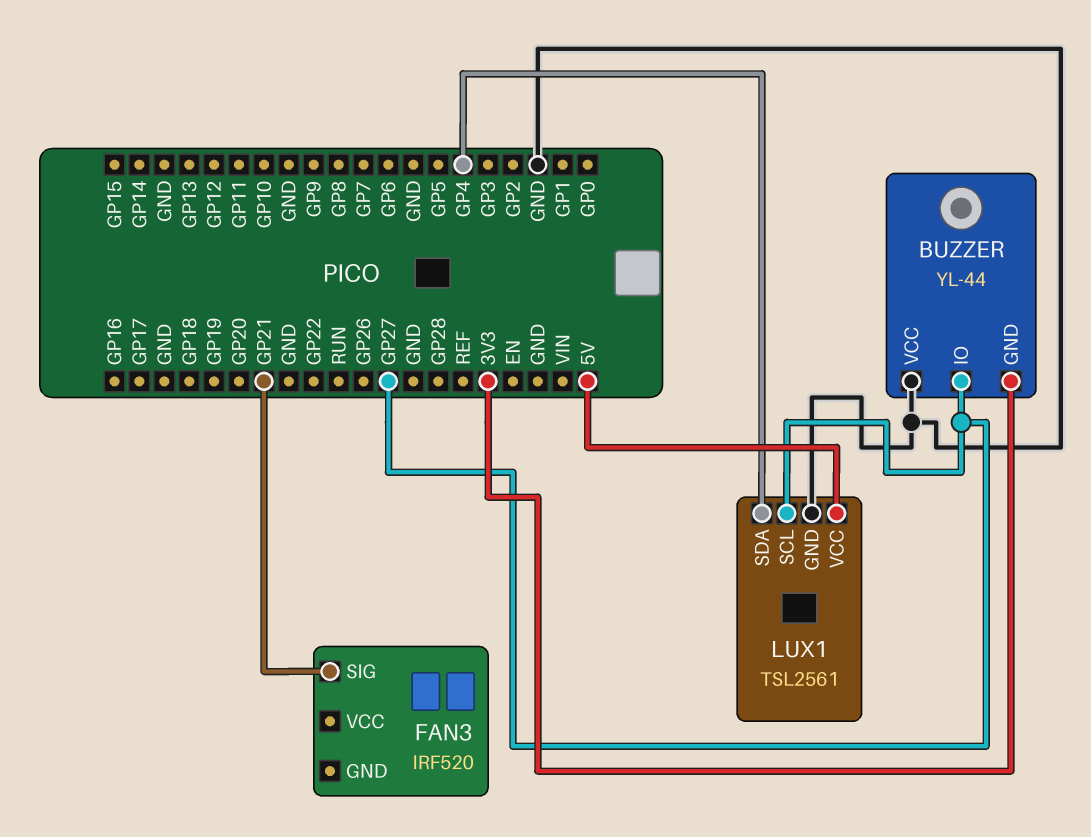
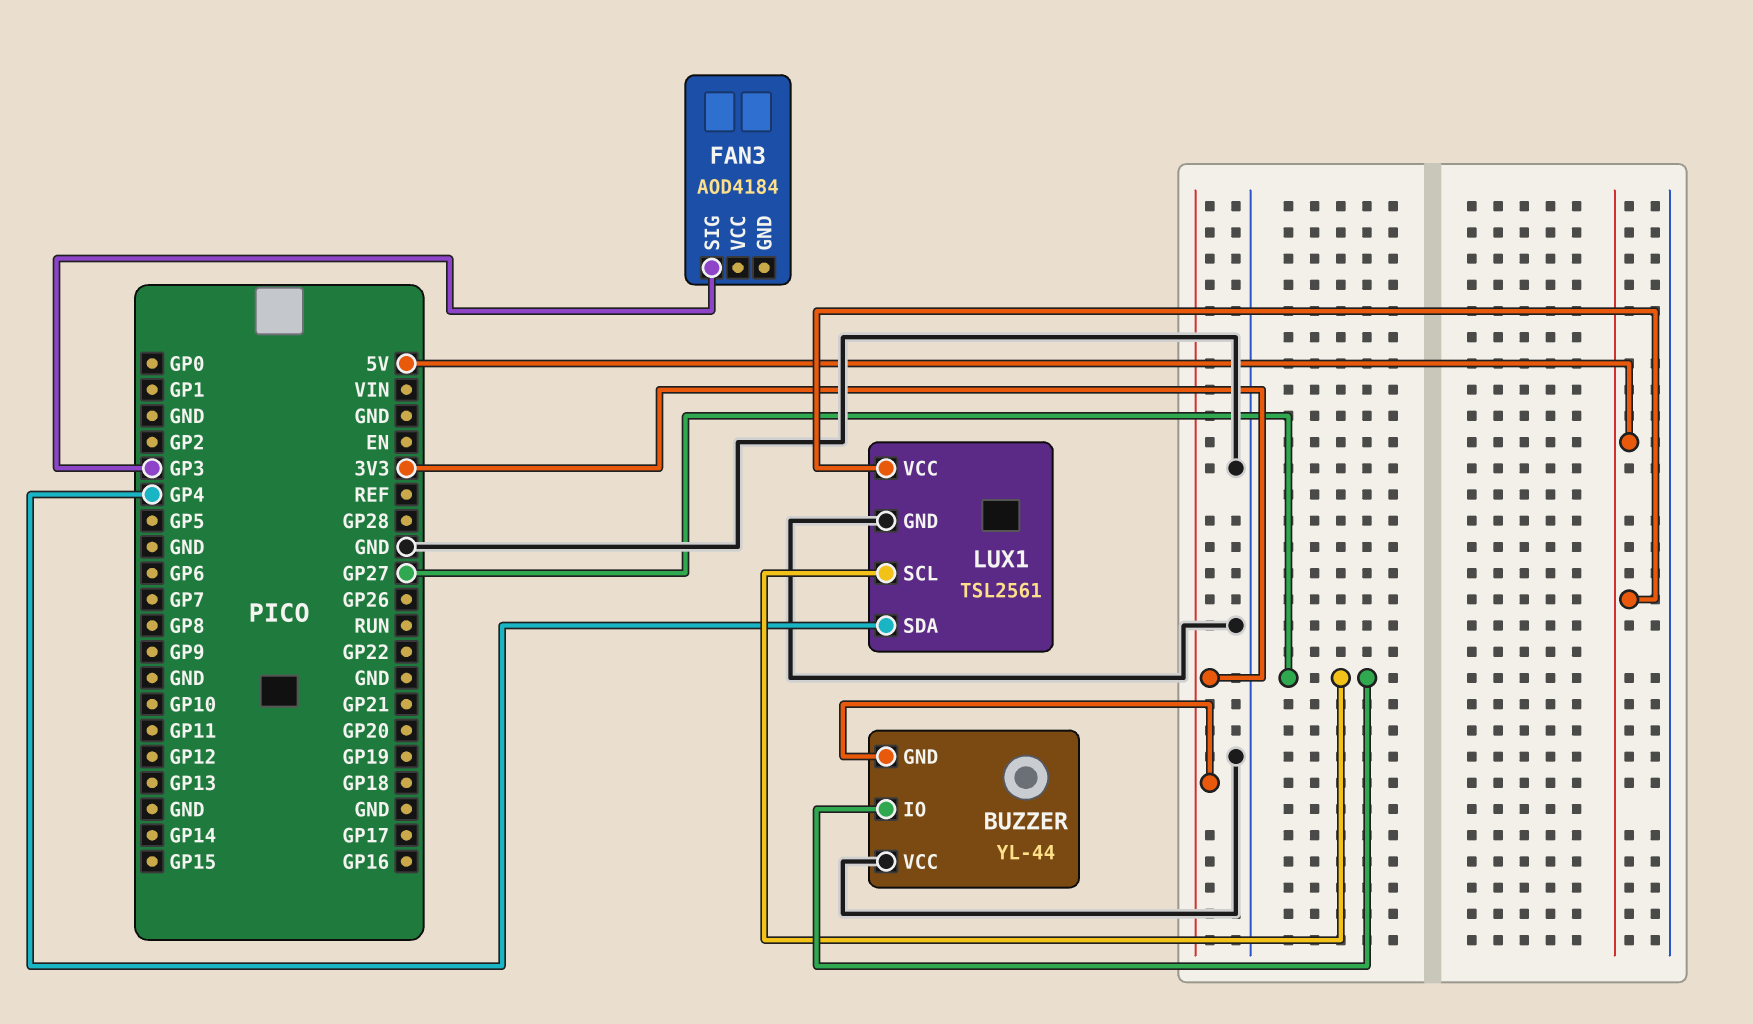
FAN3: IRF520 -> AOD4184
FAN3 pin SIG: GP21 -> GP3

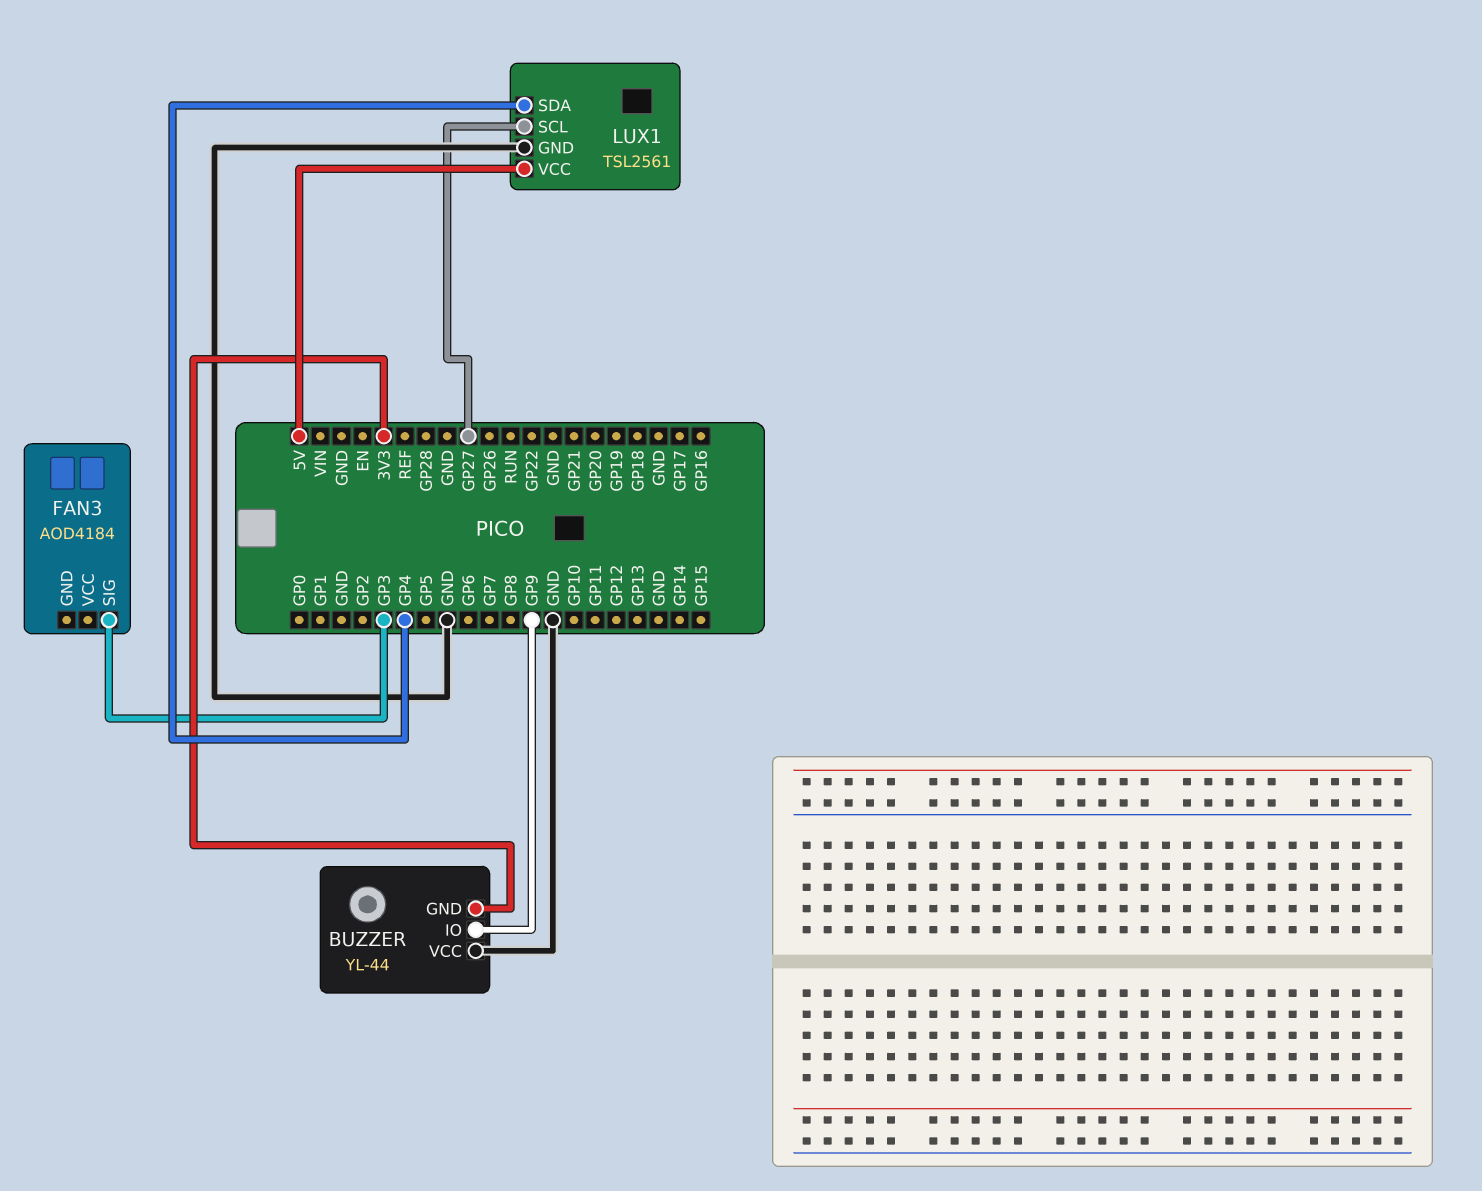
BUZZER pin IO: GP27 -> GP9

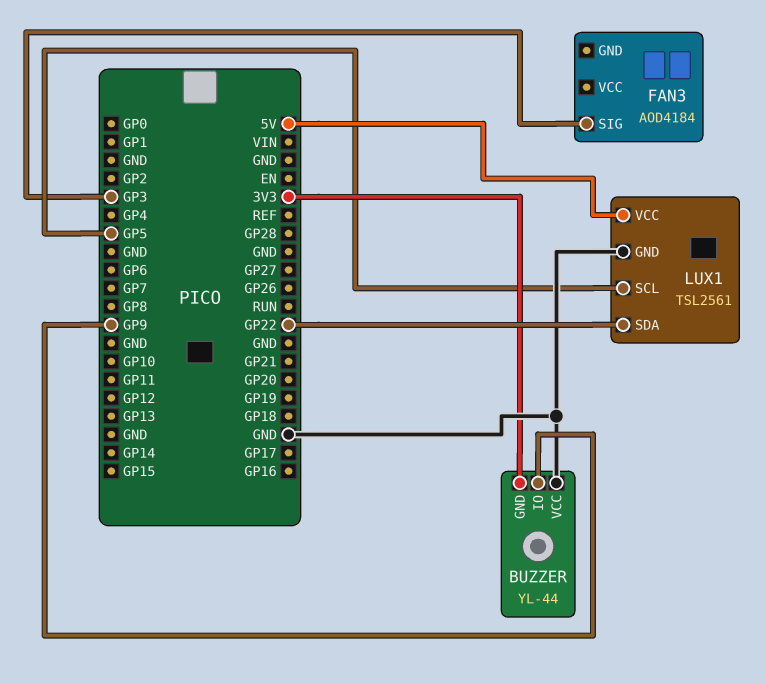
LUX1 pin SCL: GP27 -> GP5
LUX1 pin SDA: GP4 -> GP22

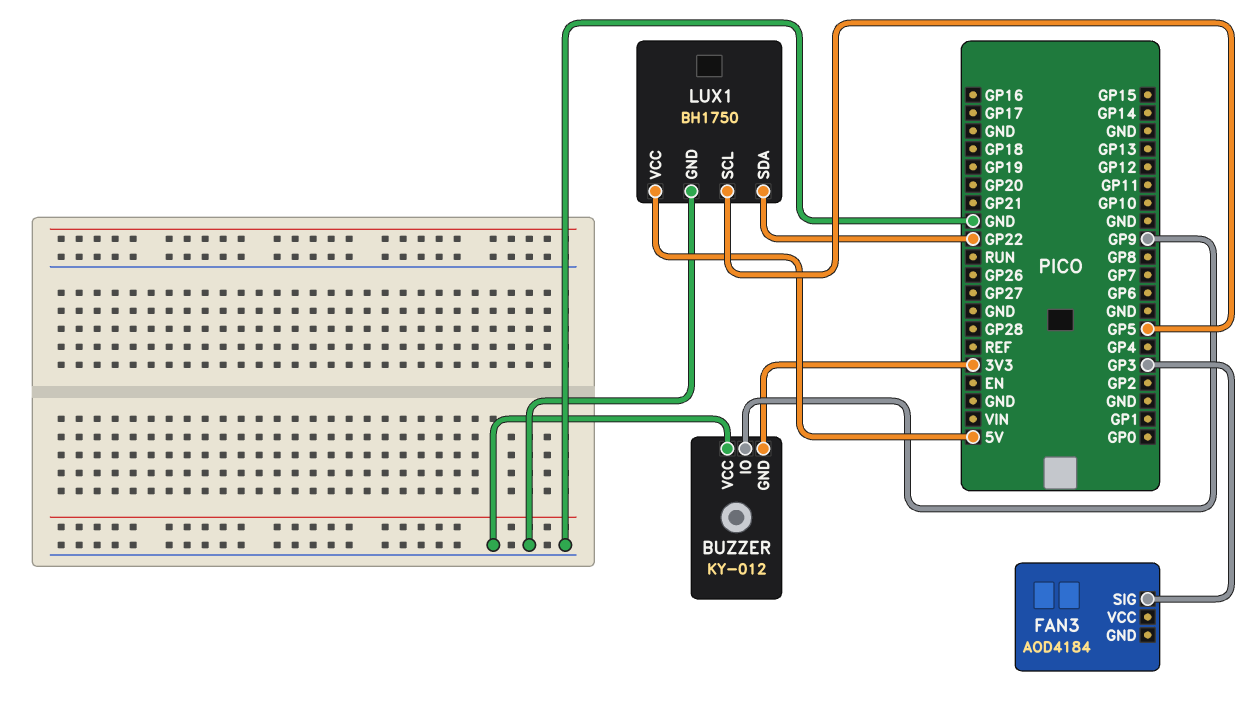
BUZZER: YL-44 -> KY-012
LUX1: TSL2561 -> BH1750

